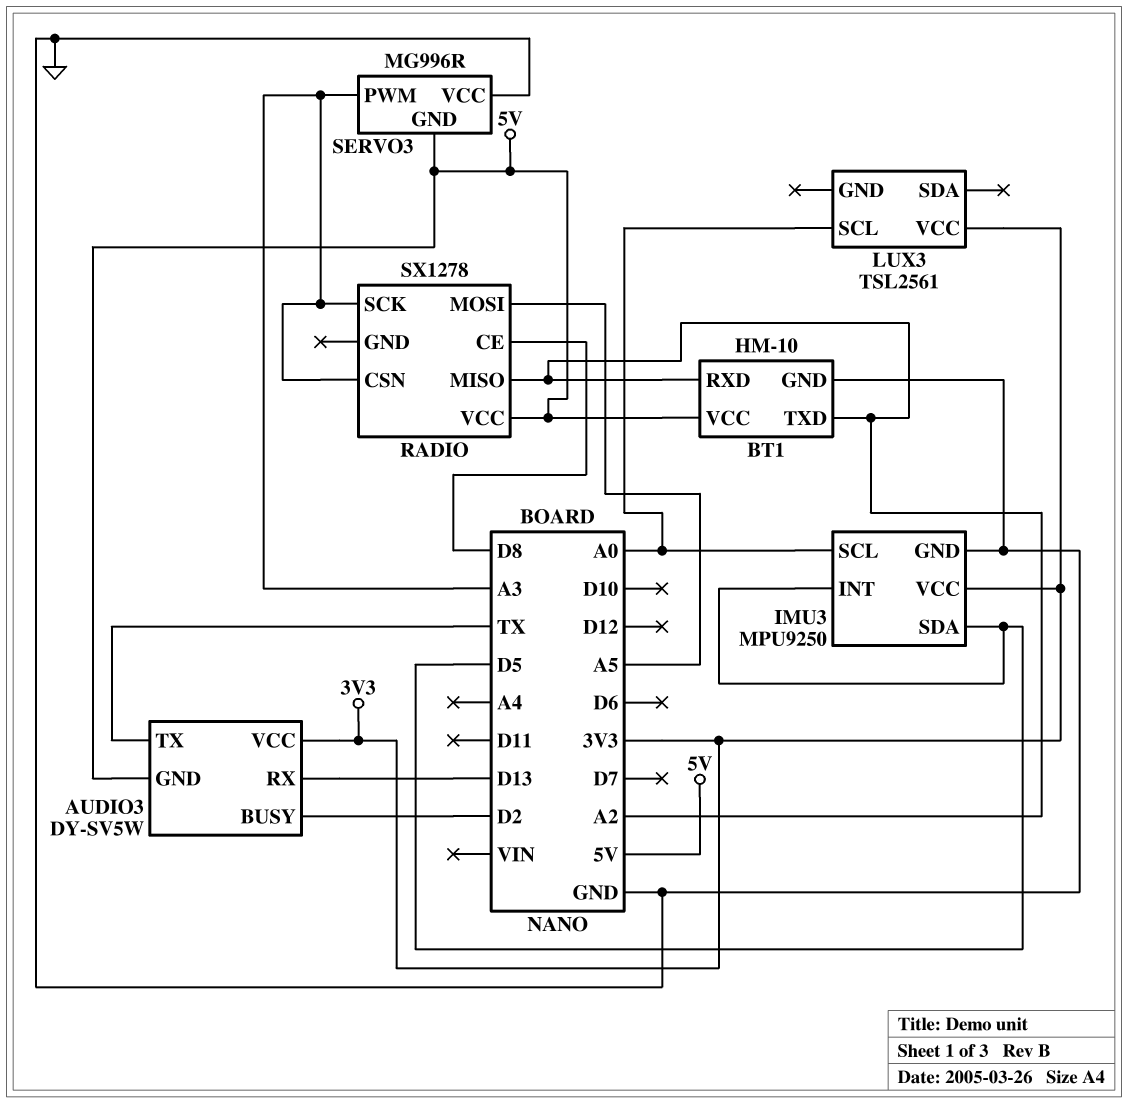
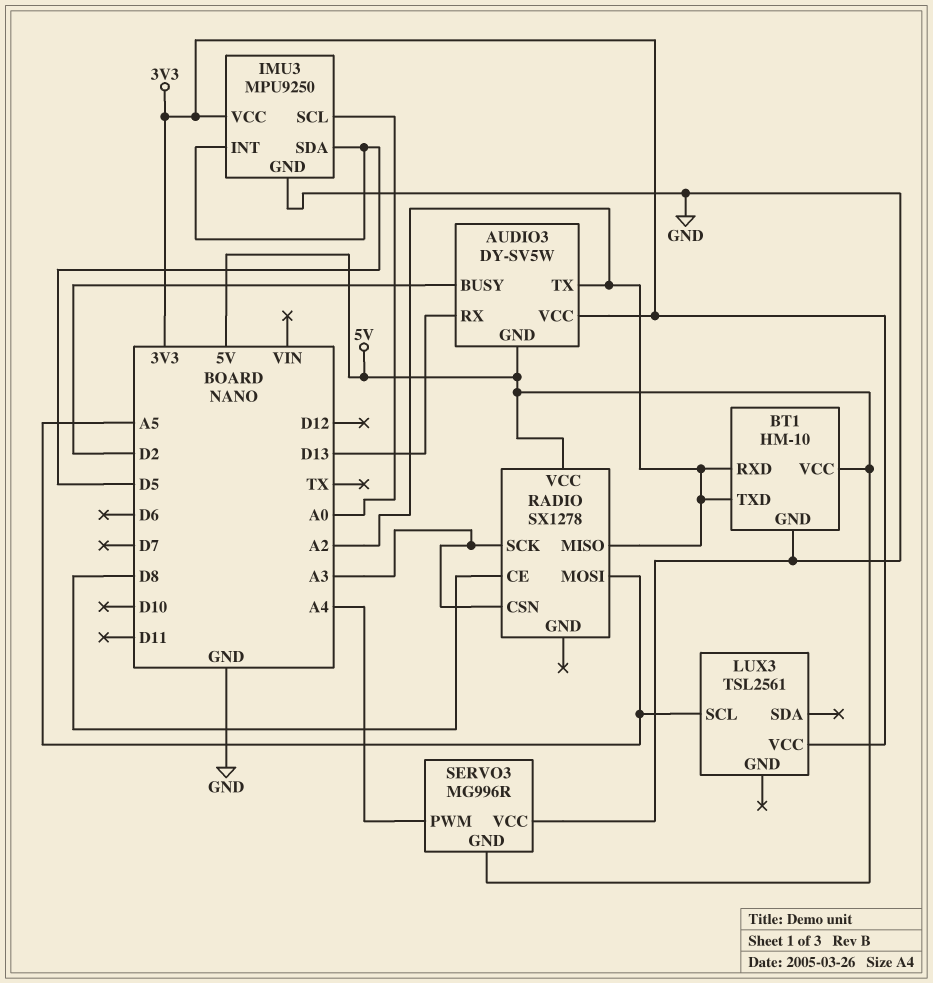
AUDIO3 pin TX: TX -> A2
LUX3 pin SCL: A0 -> A5
SERVO3 pin PWM: A3 -> A4

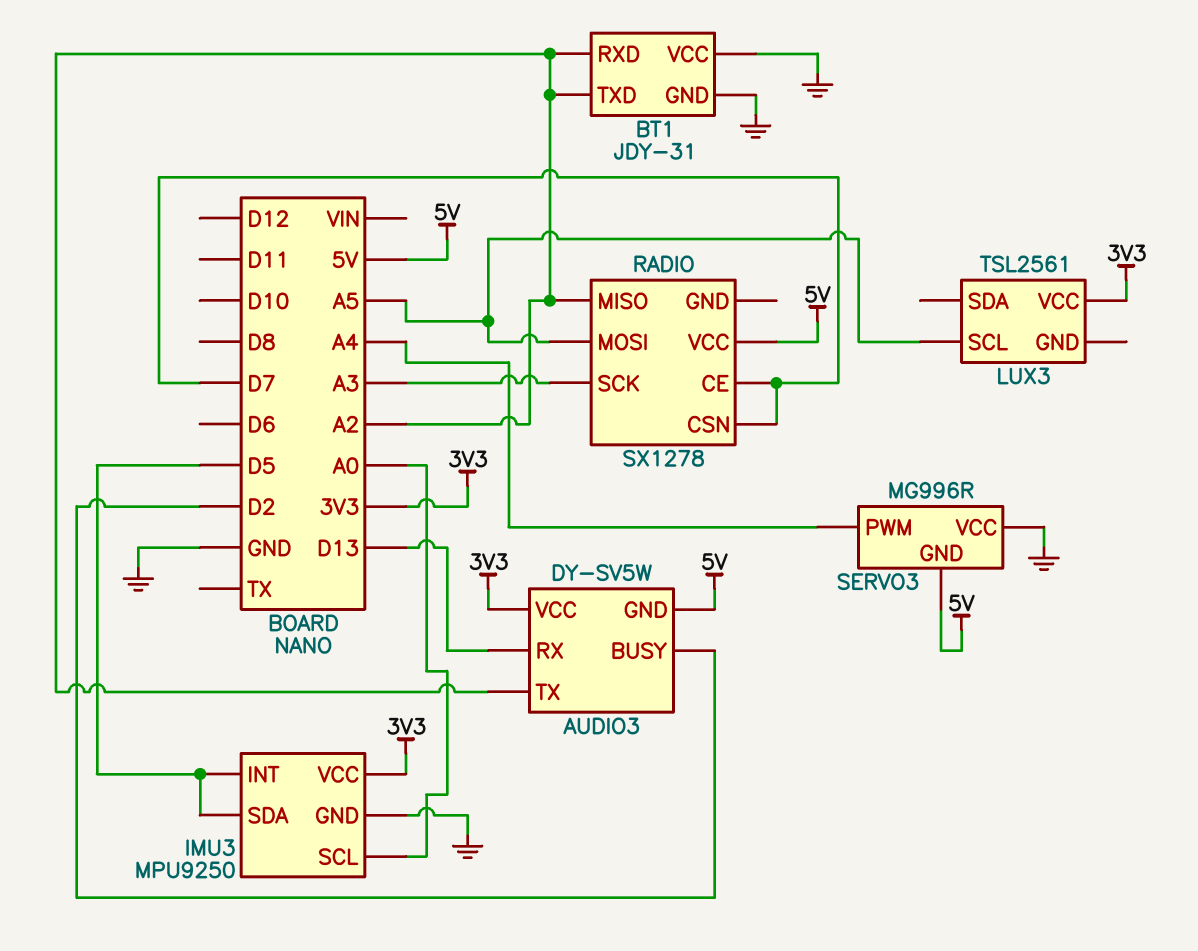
BT1: HM-10 -> JDY-31
BT1 pin VCC: 5V -> GND
RADIO pin CE: D8 -> D7
RADIO pin CSN: A3 -> D7

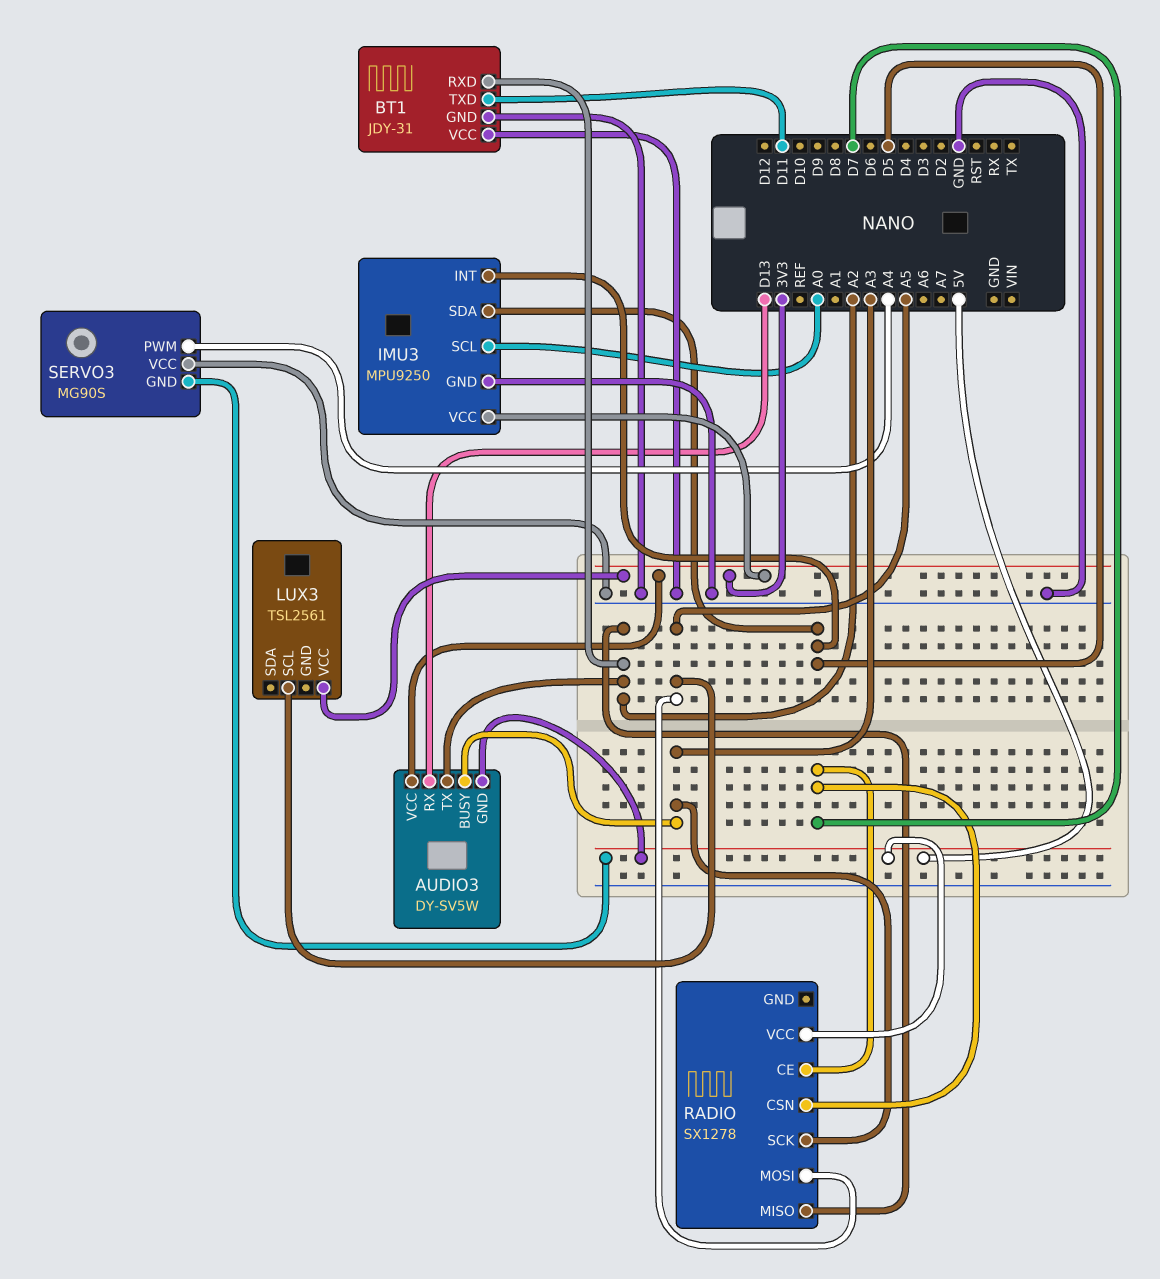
AUDIO3 pin BUSY: D2 -> A3
BT1 pin TXD: A2 -> D11
SERVO3: MG996R -> MG90S

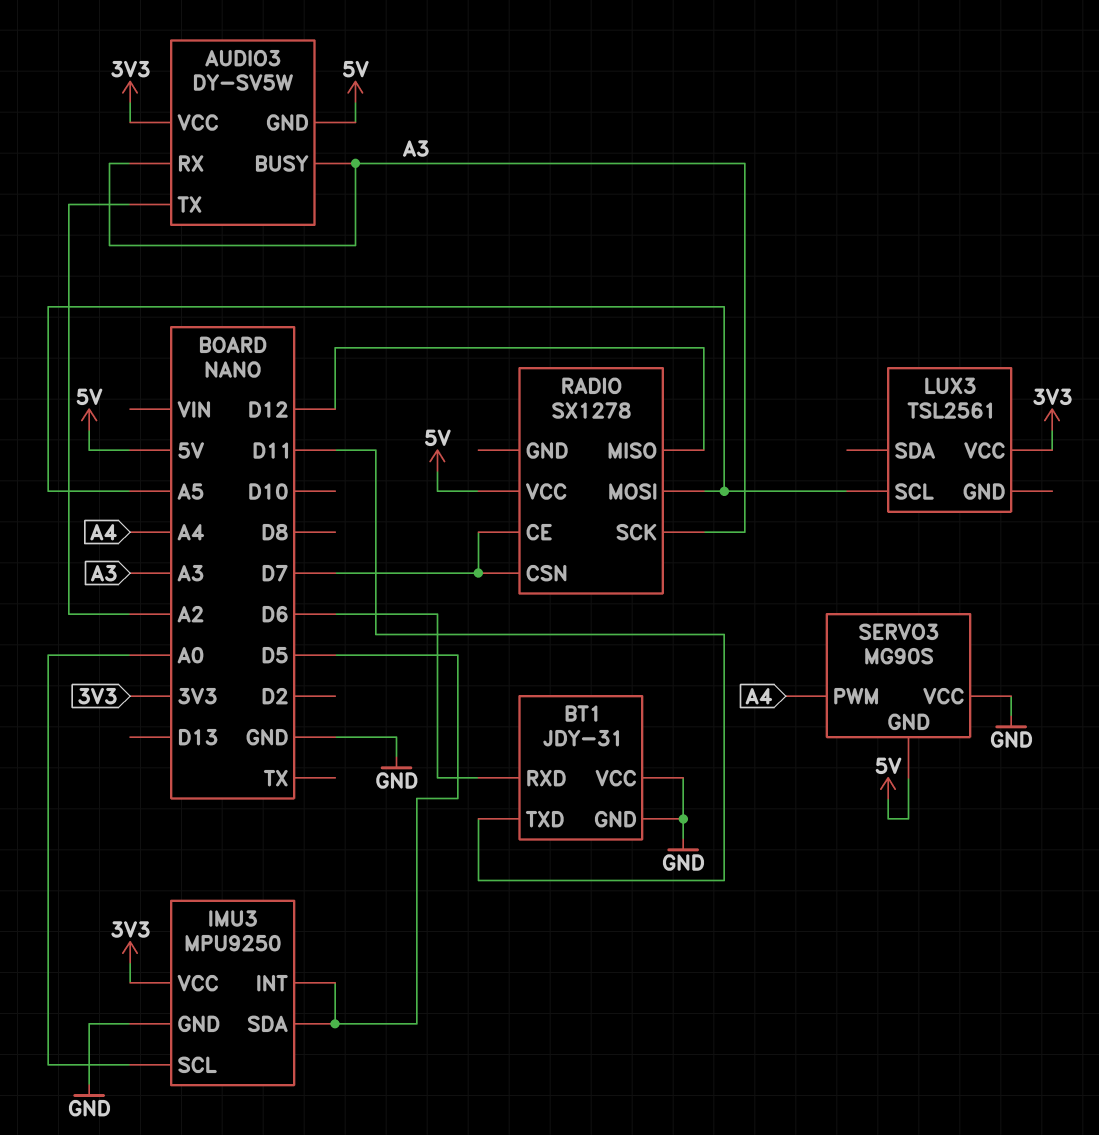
AUDIO3 pin RX: D13 -> A3
BT1 pin RXD: A2 -> D6
RADIO pin MISO: A2 -> D12

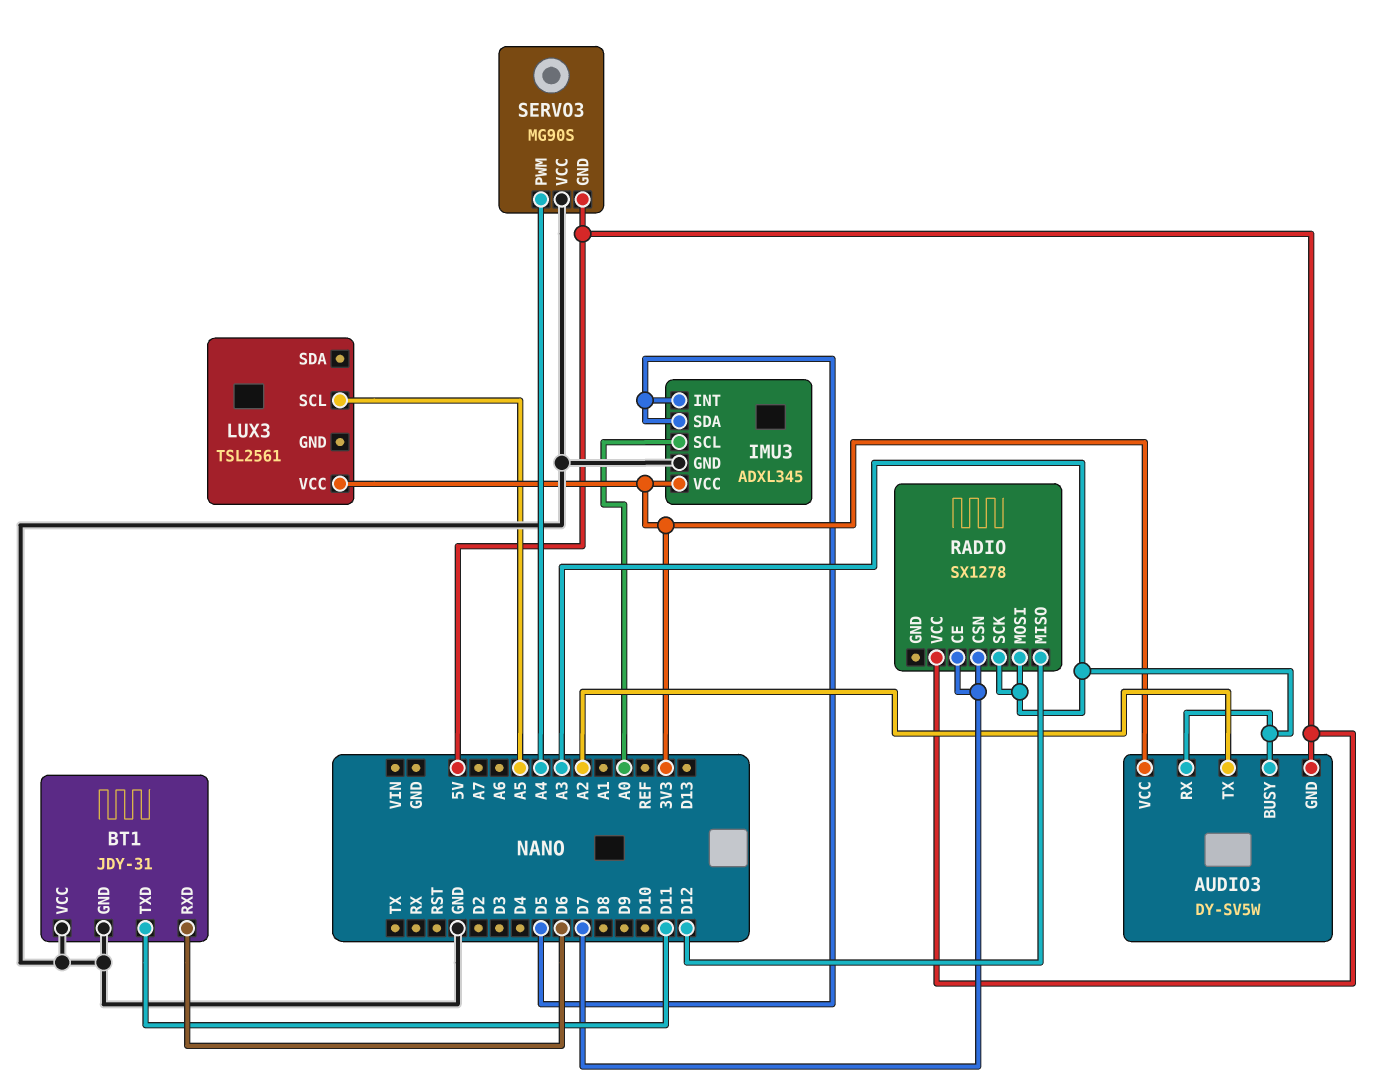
IMU3: MPU9250 -> ADXL345
RADIO pin MOSI: A5 -> A3

